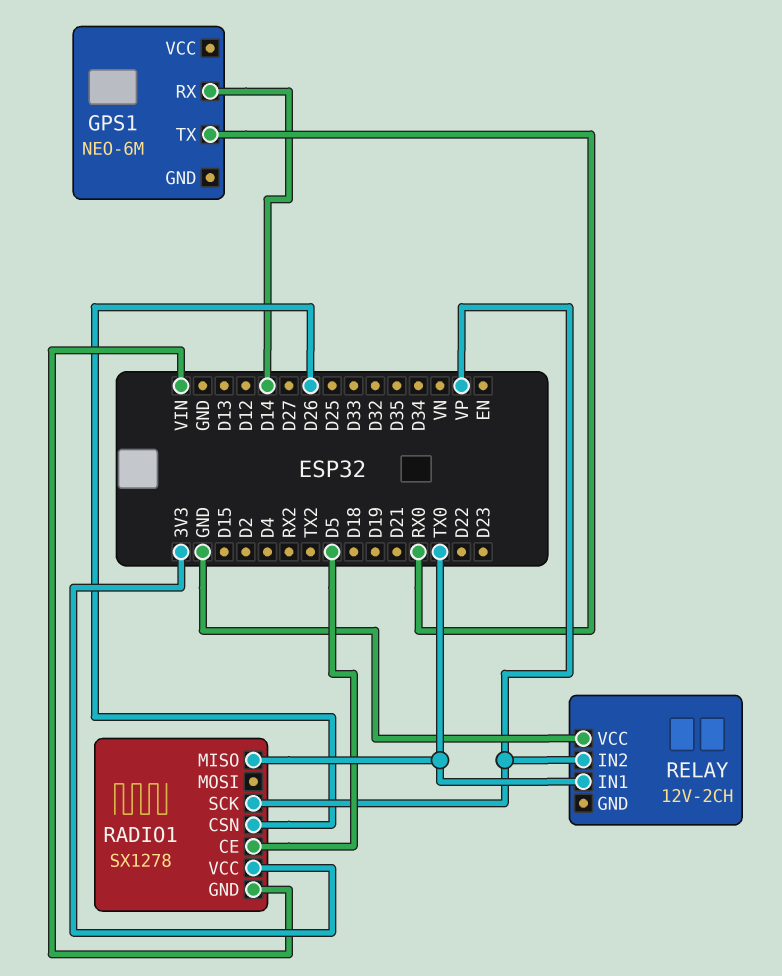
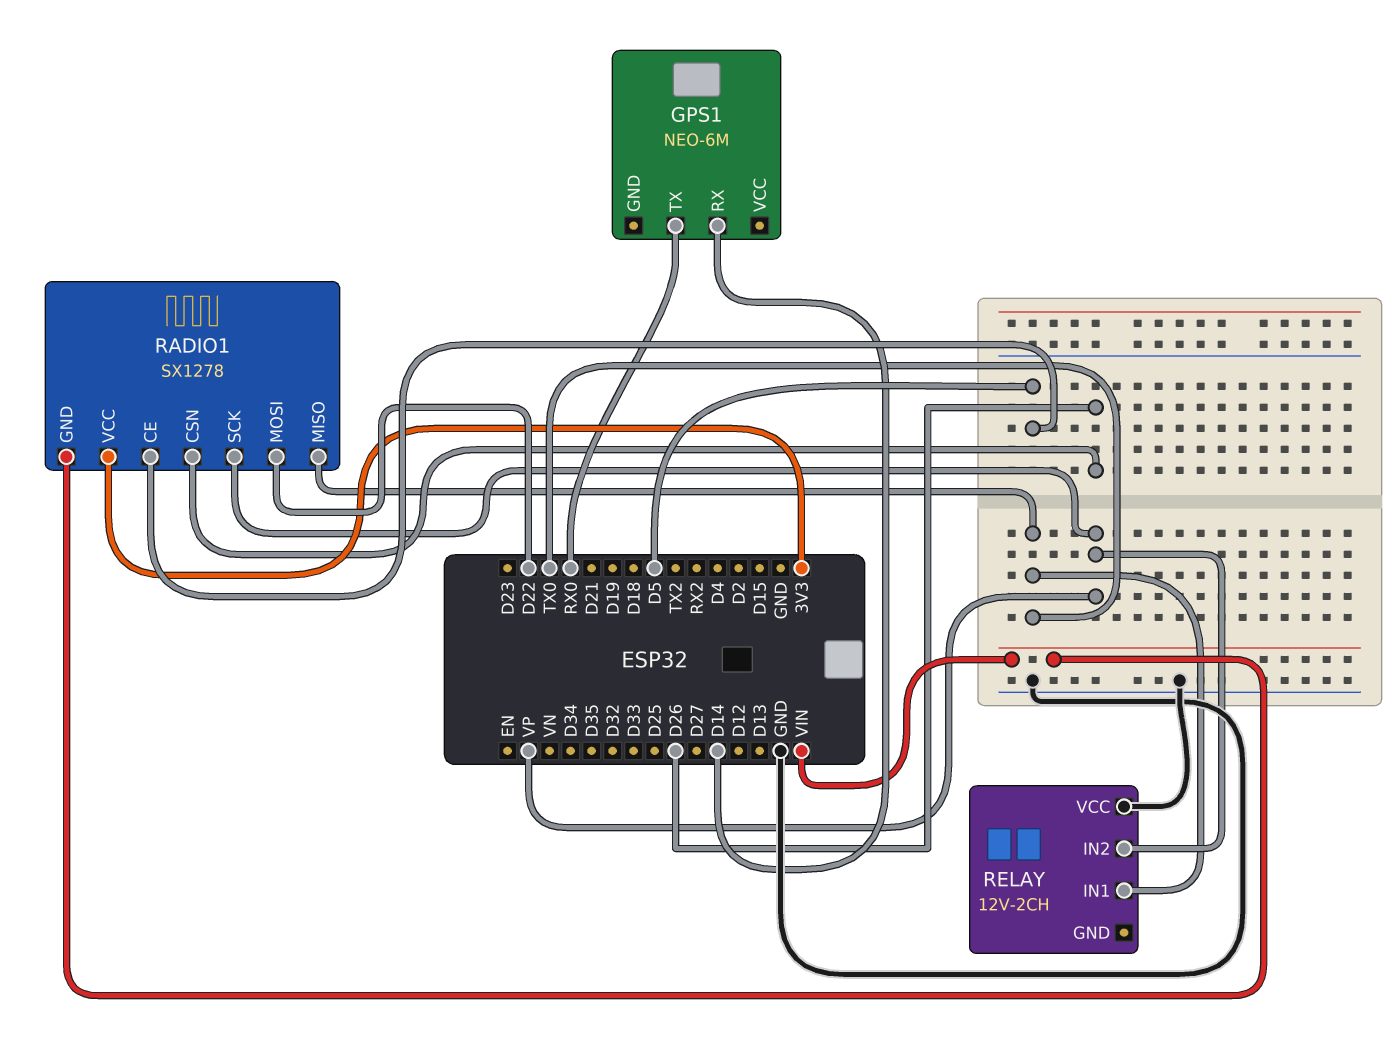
RADIO1 pin MOSI: none -> D22

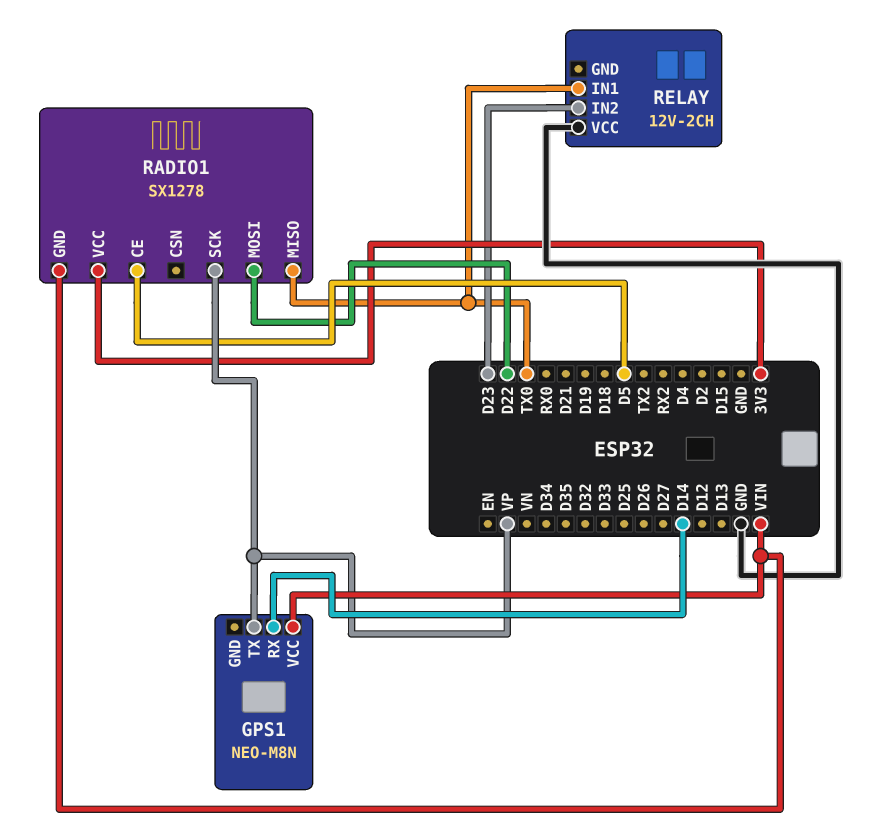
GPS1: NEO-6M -> NEO-M8N
GPS1 pin TX: RX0 -> VP
GPS1 pin VCC: none -> VIN
RADIO1 pin CSN: D26 -> none
RELAY pin IN2: VP -> D23

